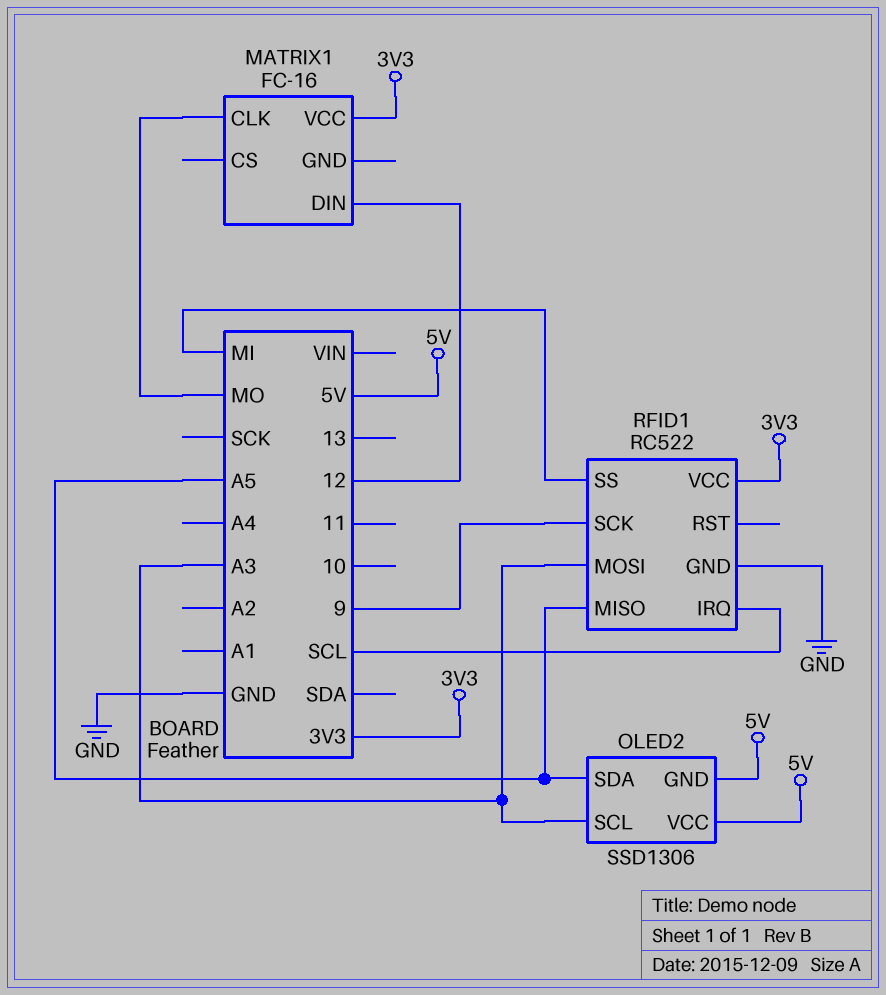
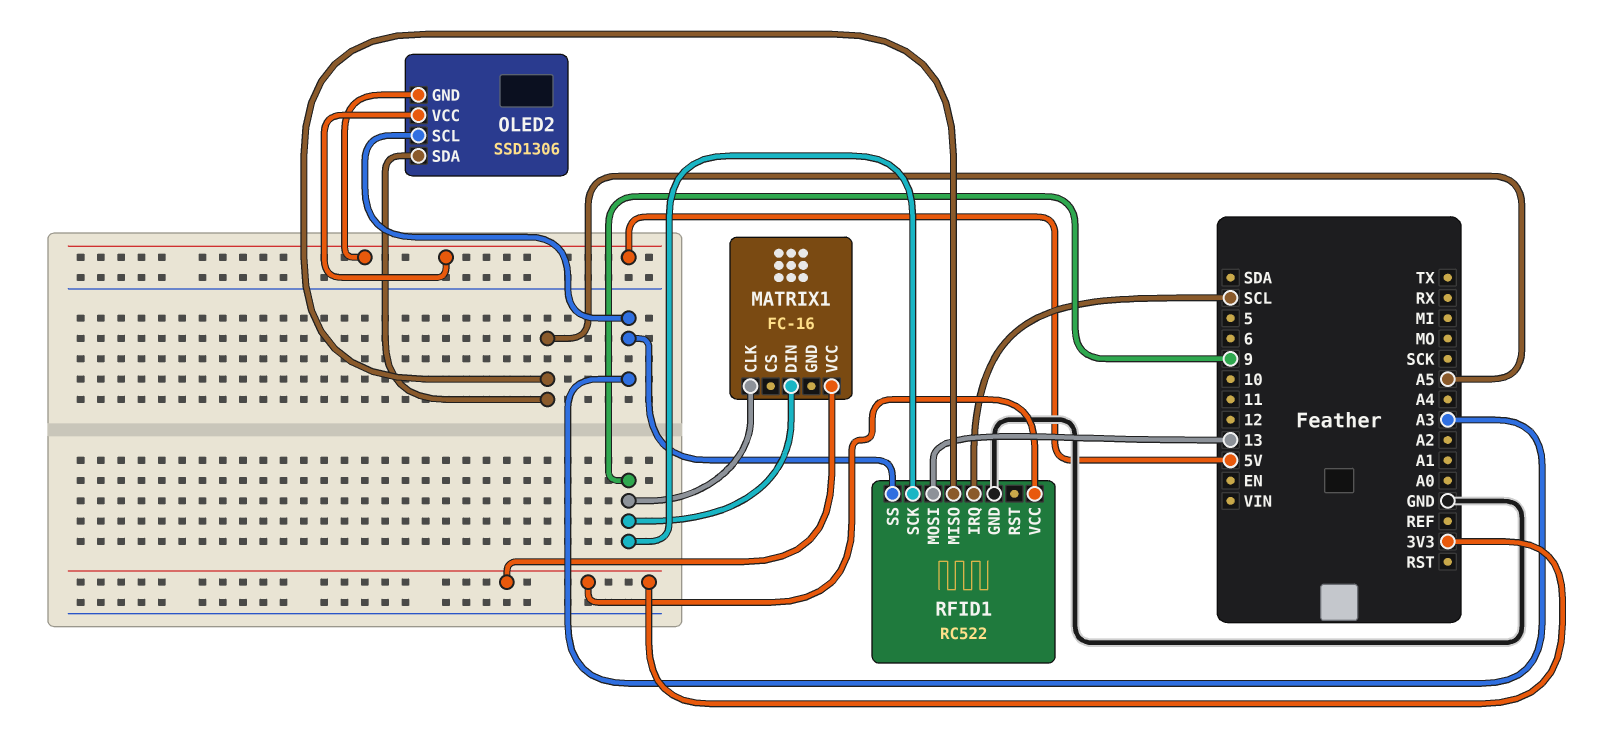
MATRIX1 pin CLK: MO -> 9
MATRIX1 pin DIN: 12 -> 9
RFID1 pin MOSI: A3 -> 13
RFID1 pin SS: MI -> A3

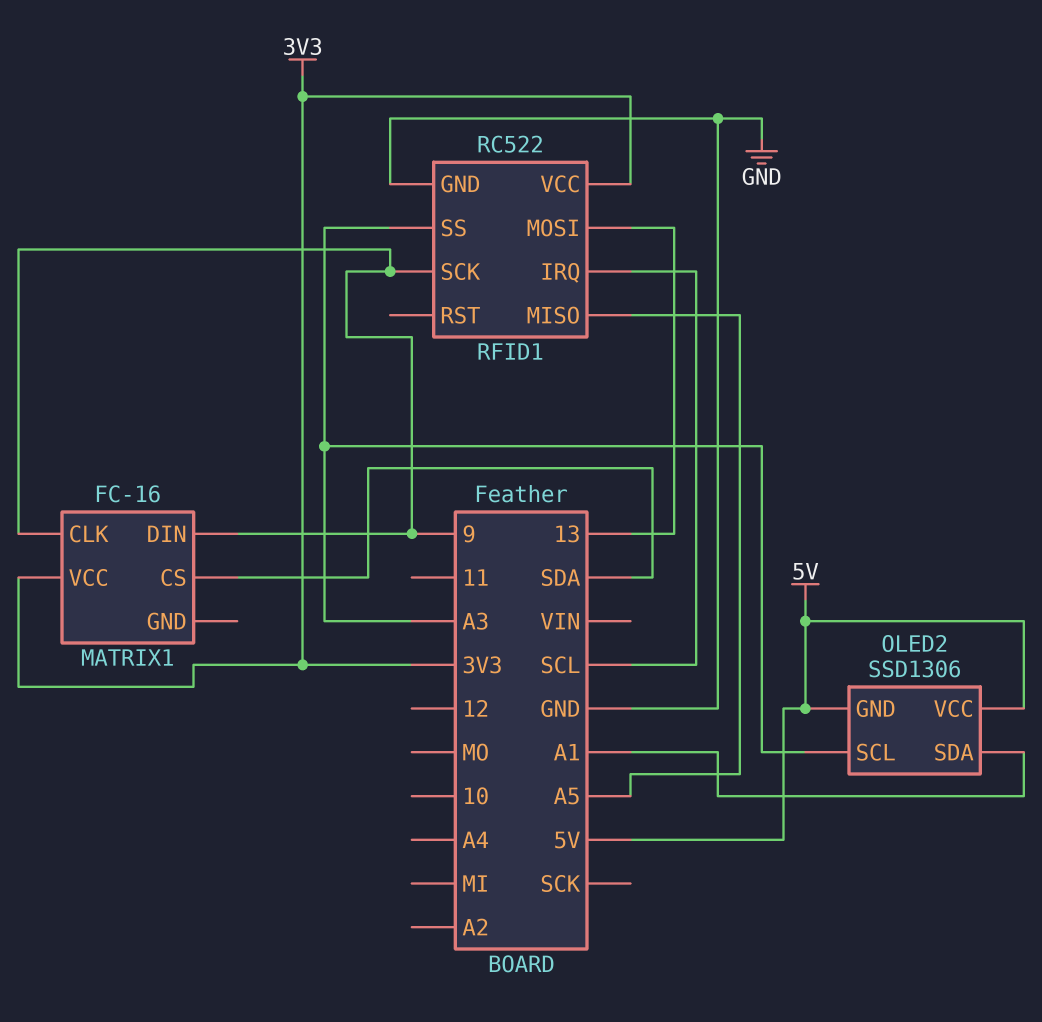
MATRIX1 pin CS: none -> SDA
OLED2 pin SDA: A5 -> A1

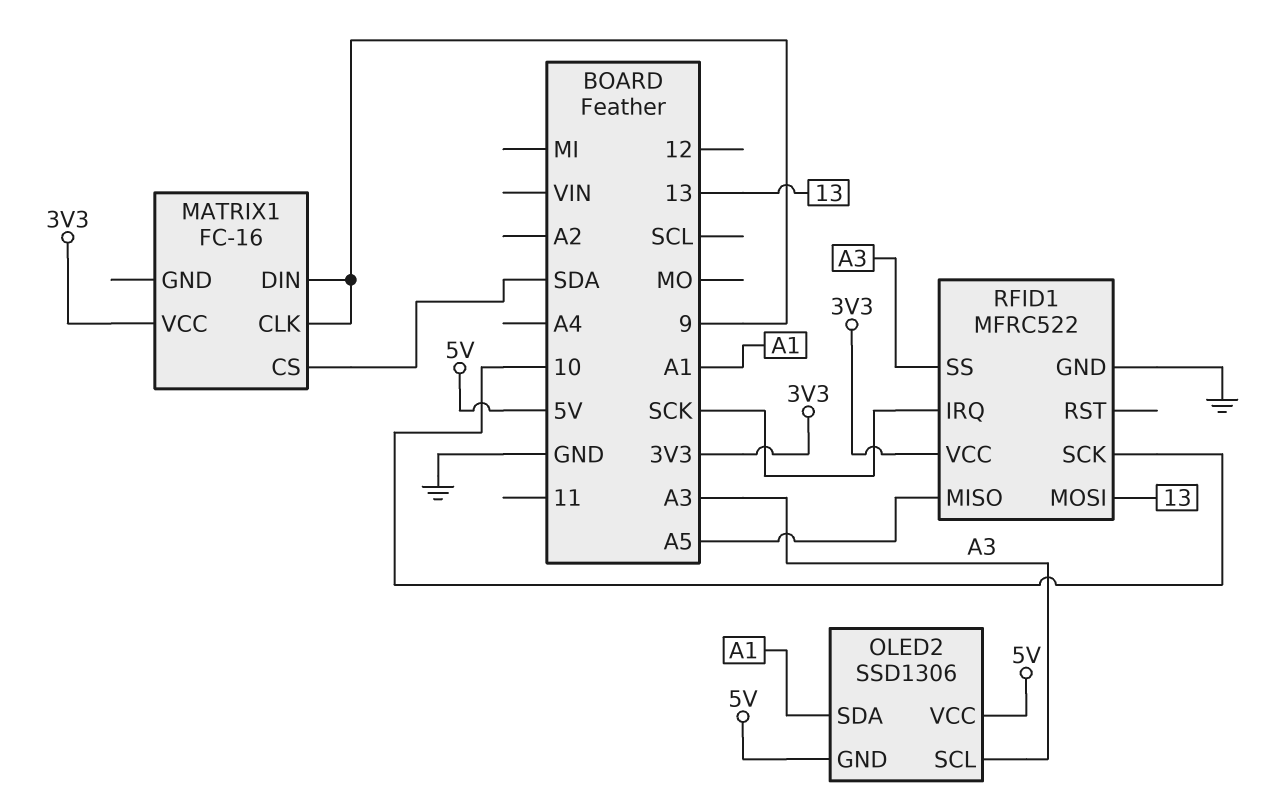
RFID1: RC522 -> MFRC522
RFID1 pin IRQ: SCL -> SCK
RFID1 pin SCK: 9 -> 10

